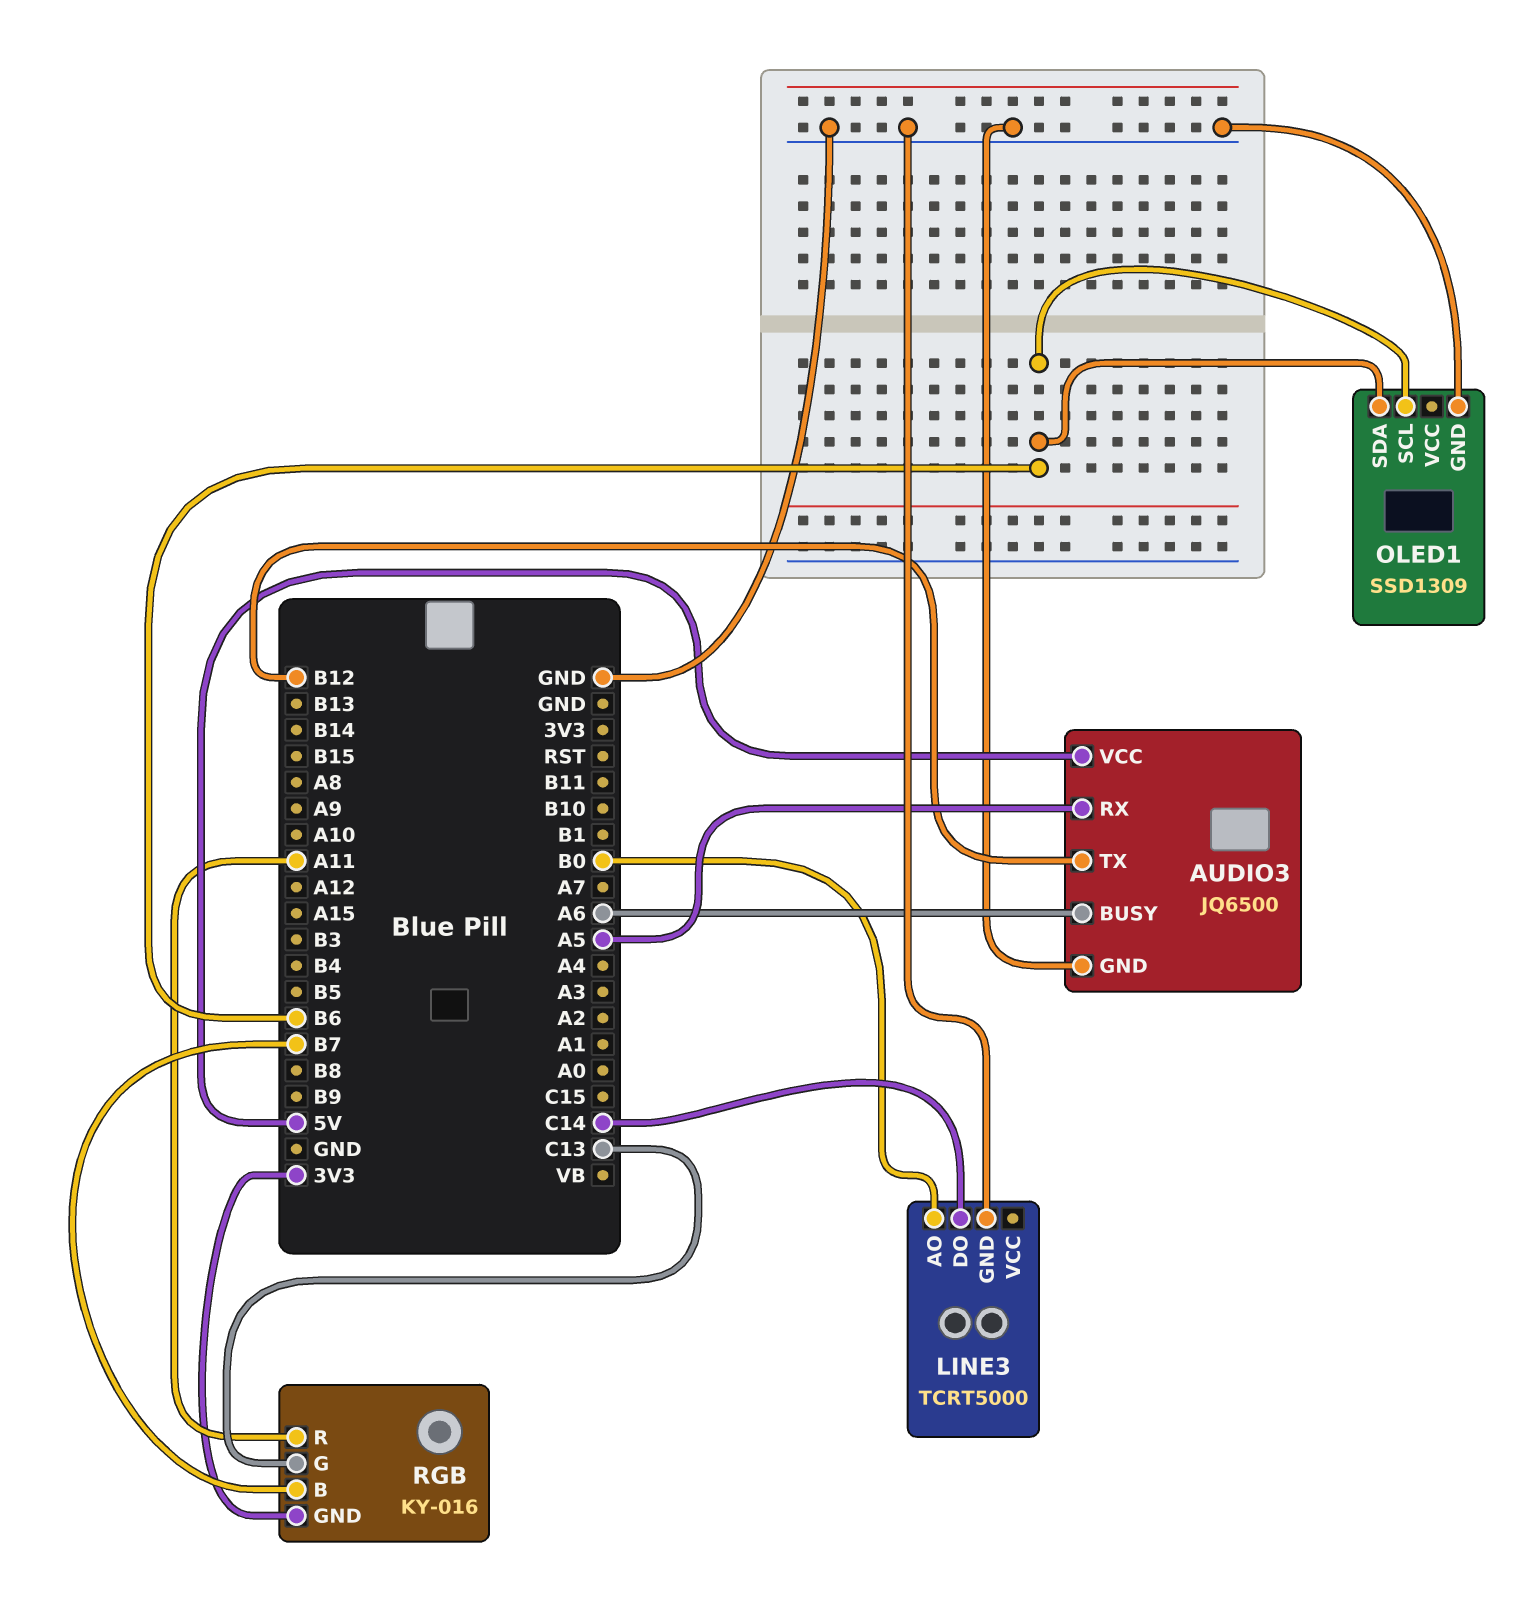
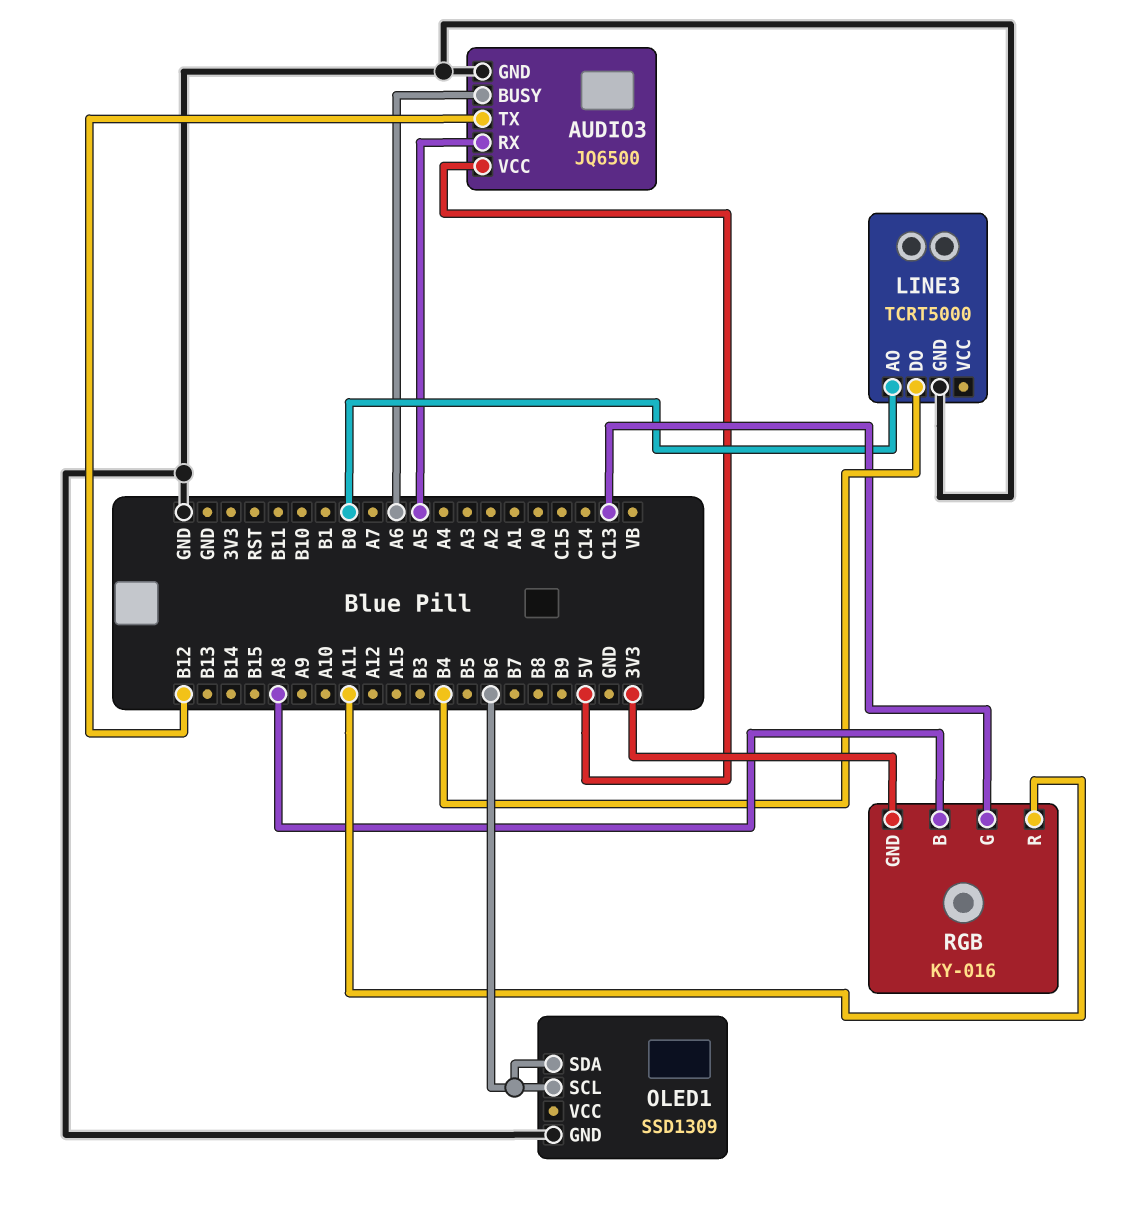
LINE3 pin DO: C14 -> B4
RGB pin B: B7 -> A8

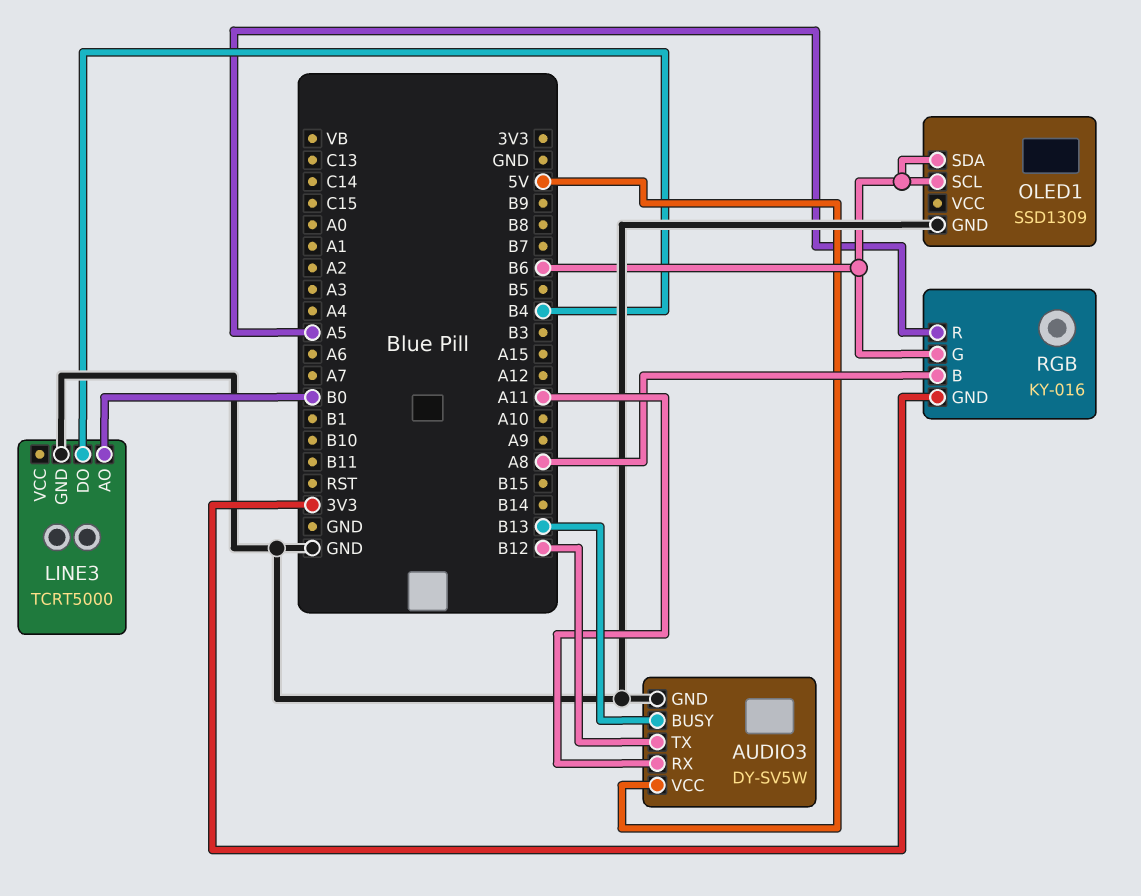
AUDIO3: JQ6500 -> DY-SV5W
AUDIO3 pin BUSY: A6 -> B13
AUDIO3 pin RX: A5 -> A11
RGB pin G: C13 -> B6
RGB pin R: A11 -> A5

